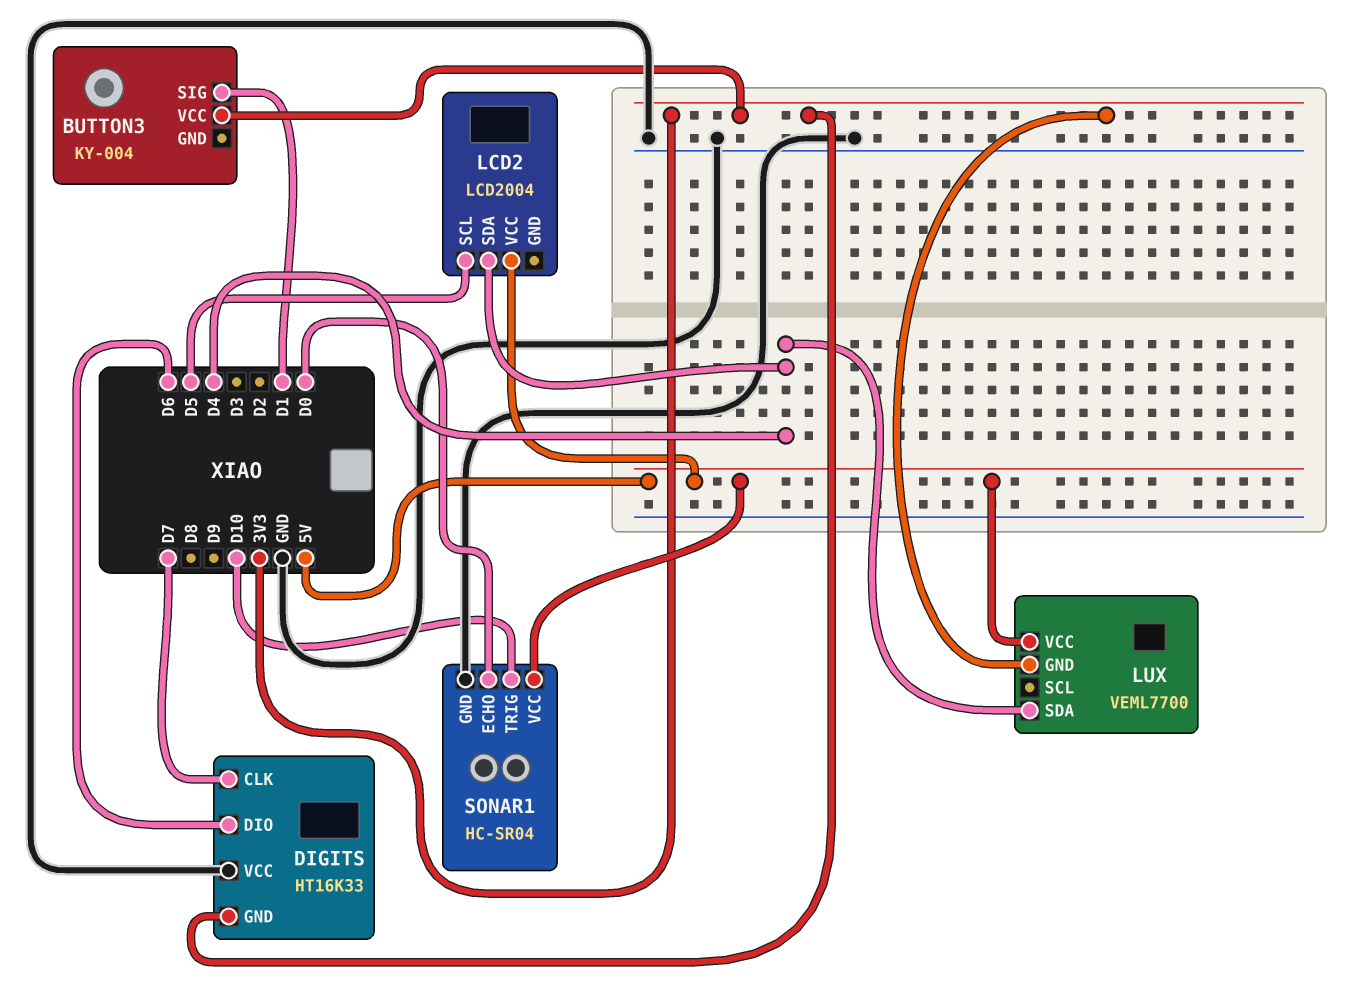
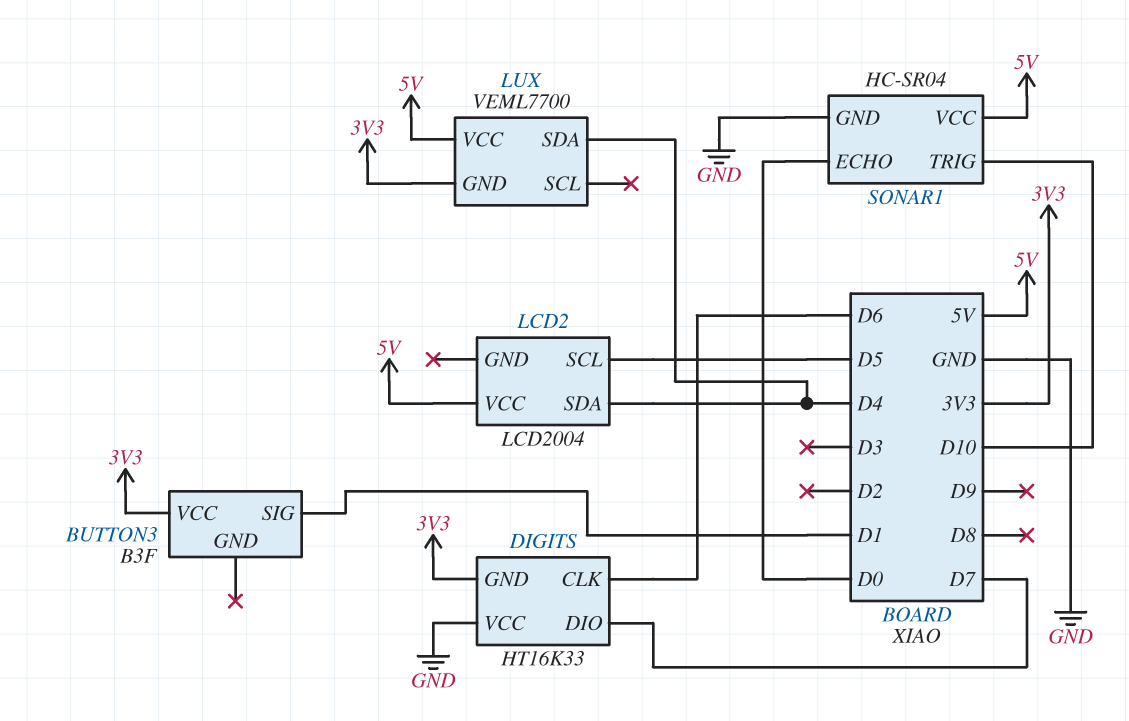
BUTTON3: KY-004 -> B3F
DIGITS pin CLK: D7 -> D6
DIGITS pin DIO: D6 -> D7

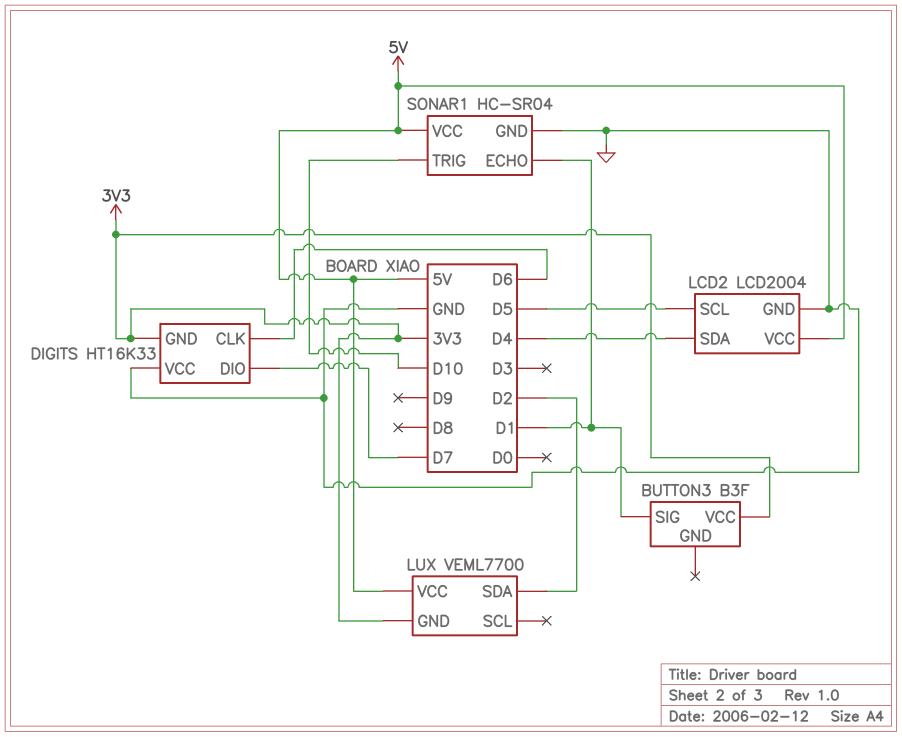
LCD2 pin GND: none -> GND
LUX pin SDA: D4 -> D2
SONAR1 pin ECHO: D0 -> D1

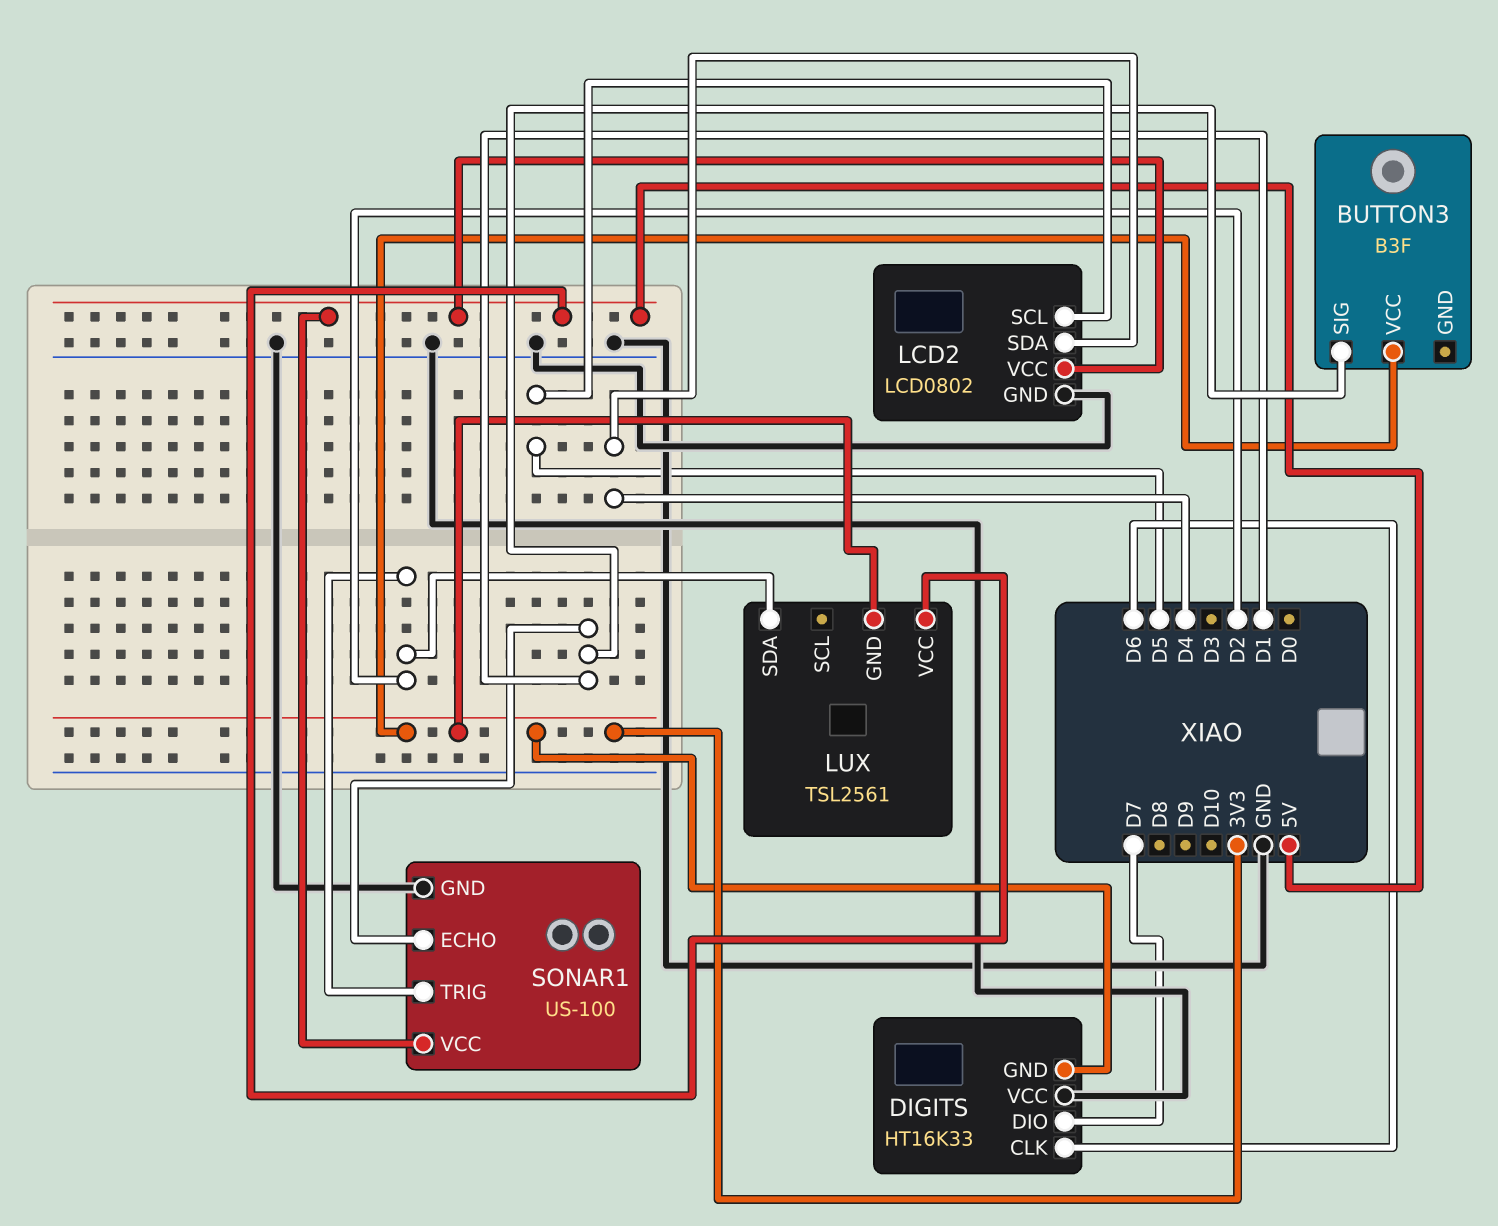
LCD2: LCD2004 -> LCD0802
LUX: VEML7700 -> TSL2561
SONAR1: HC-SR04 -> US-100
SONAR1 pin TRIG: D10 -> D2

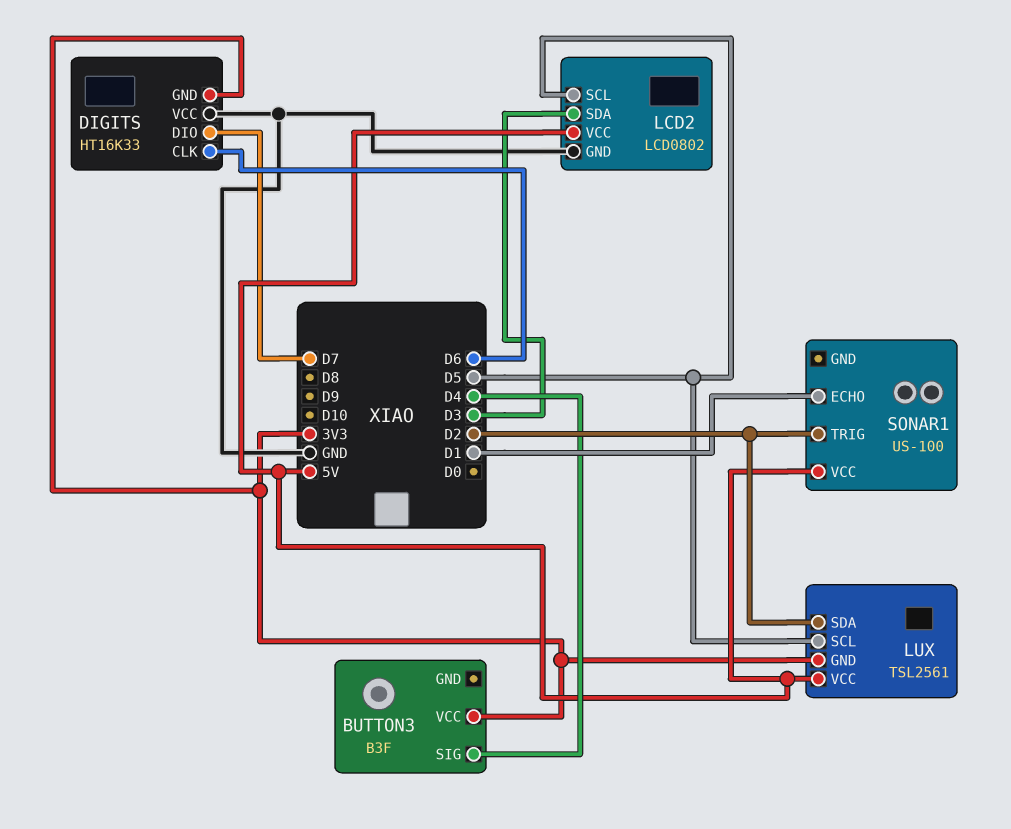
BUTTON3 pin SIG: D1 -> D4
LCD2 pin SDA: D4 -> D3
LUX pin SCL: none -> D5
SONAR1 pin GND: GND -> none

